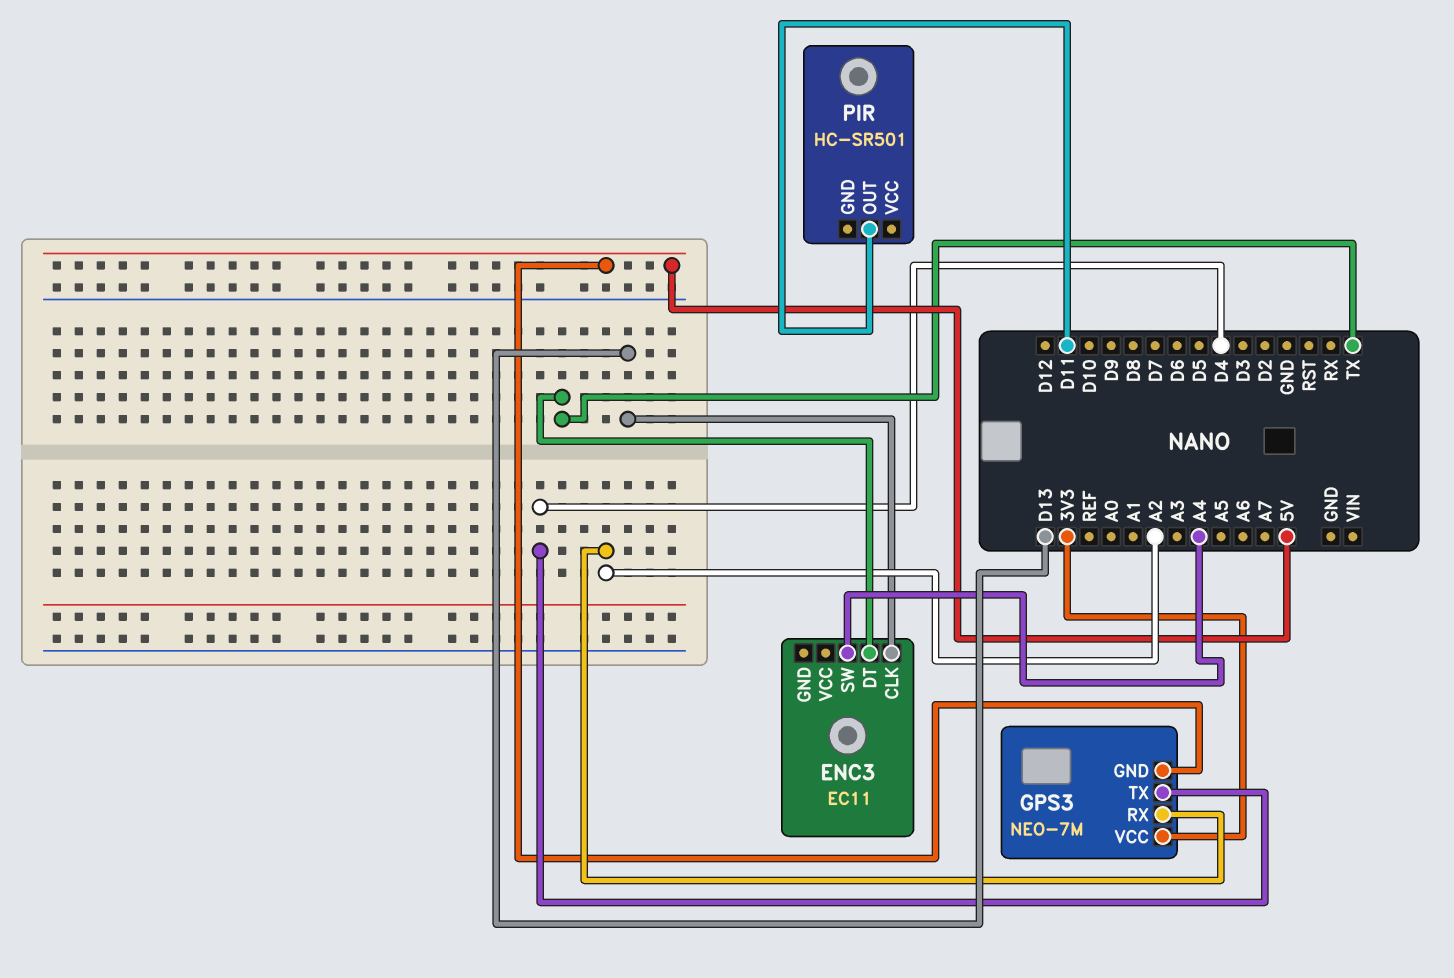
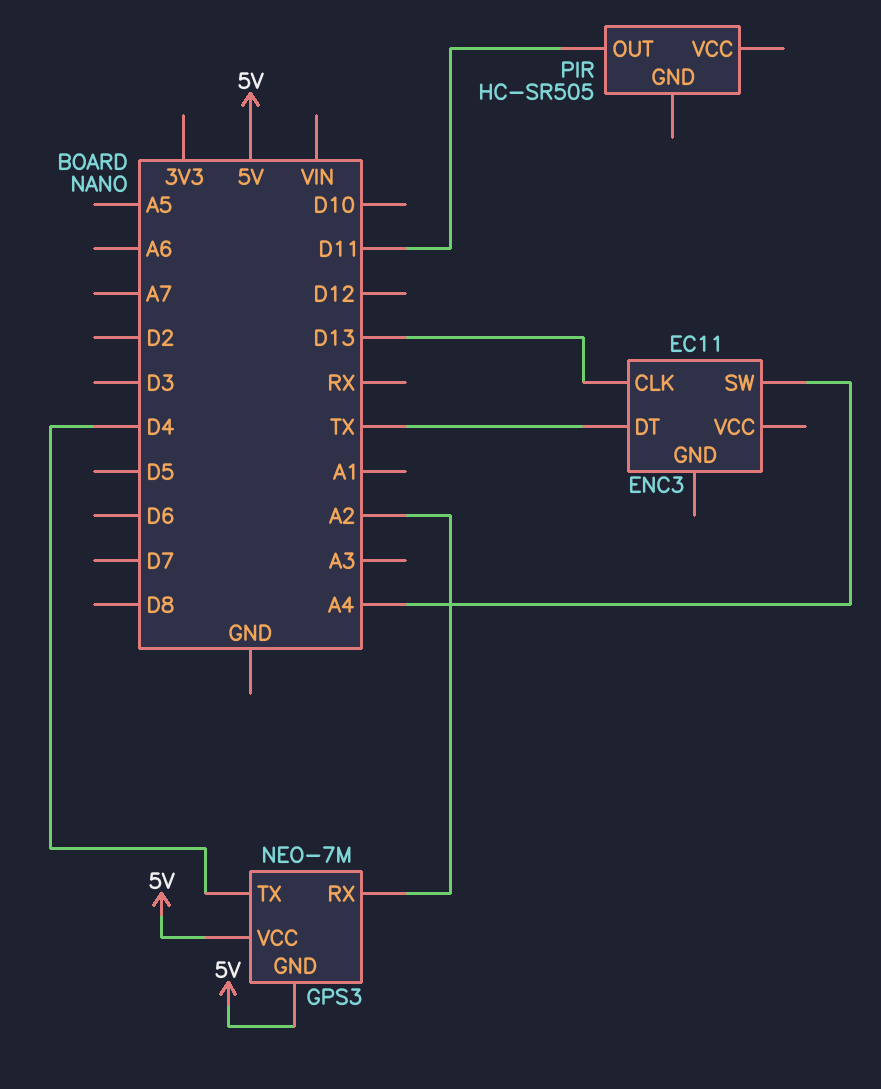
GPS3 pin VCC: 3V3 -> 5V
PIR: HC-SR501 -> HC-SR505

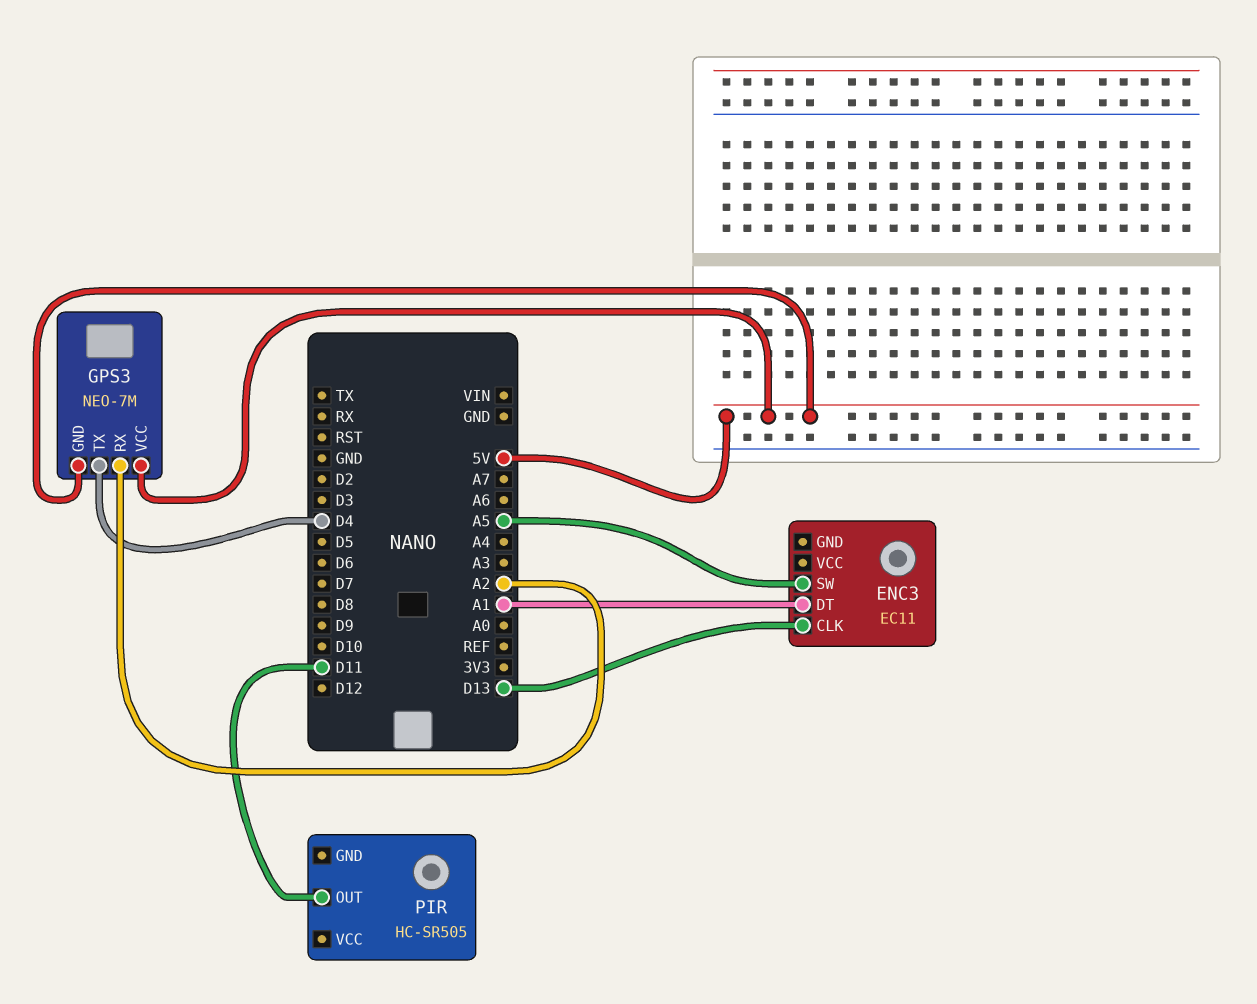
ENC3 pin DT: TX -> A1
ENC3 pin SW: A4 -> A5

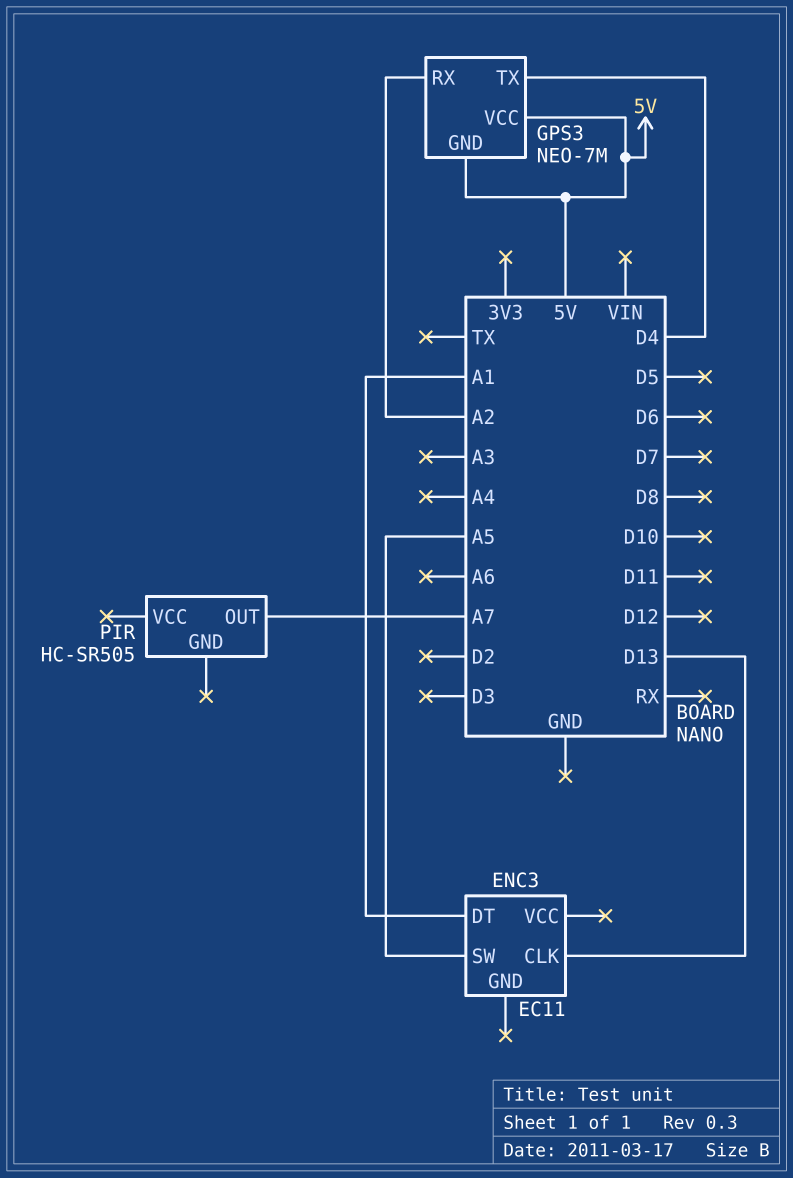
PIR pin OUT: D11 -> A7

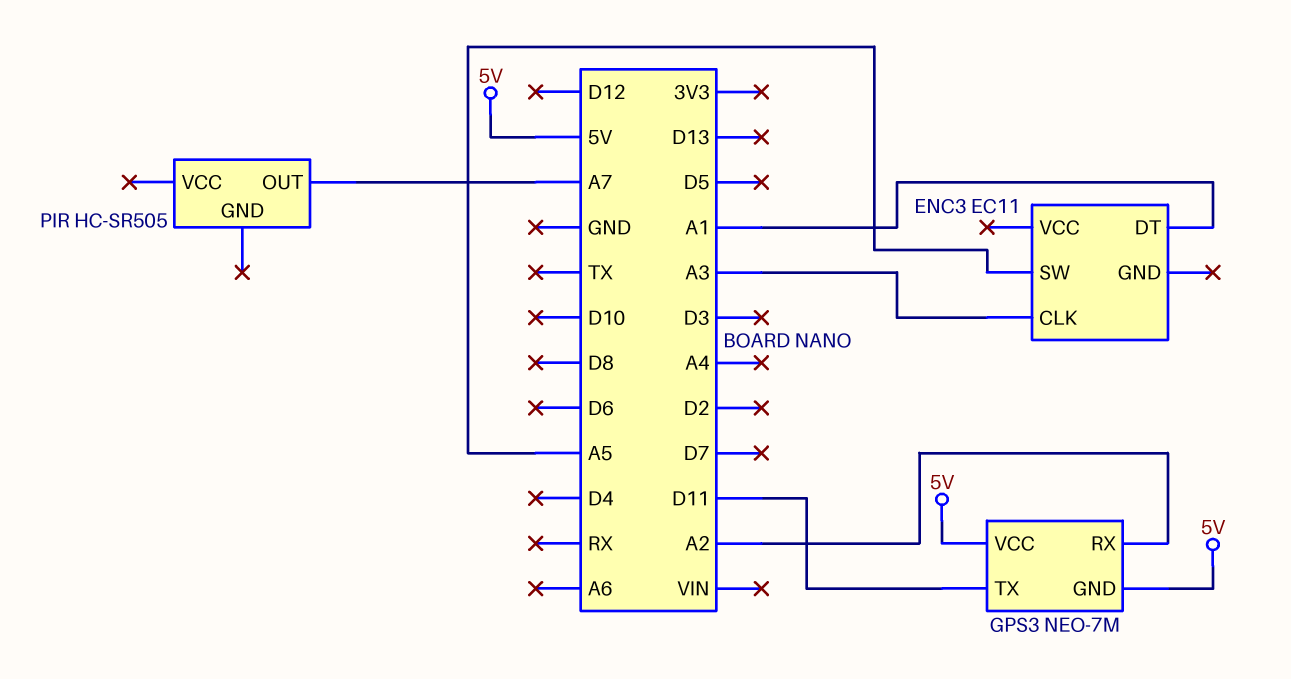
ENC3 pin CLK: D13 -> A3
GPS3 pin TX: D4 -> D11

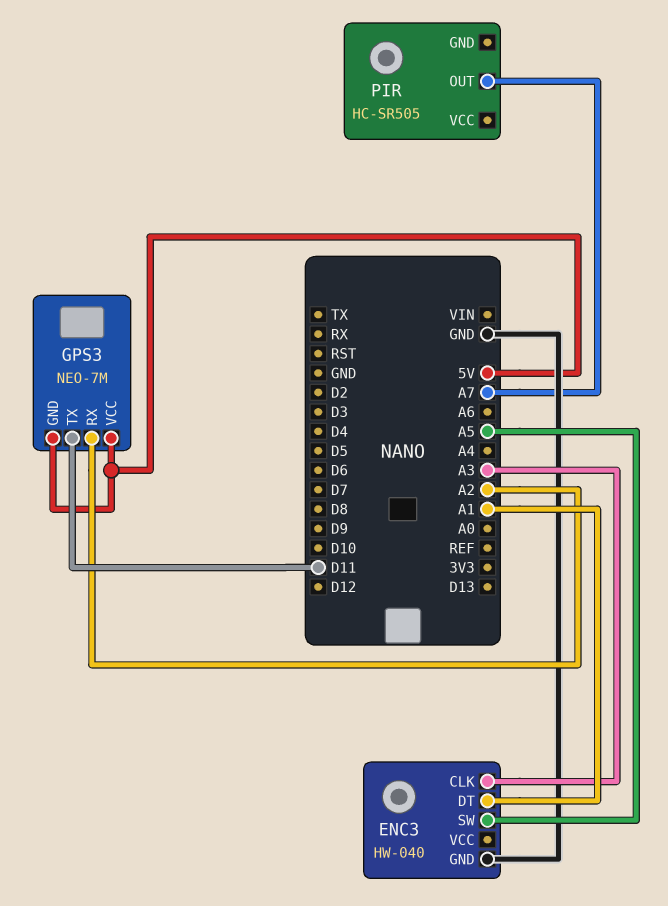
ENC3: EC11 -> HW-040
ENC3 pin GND: none -> GND

